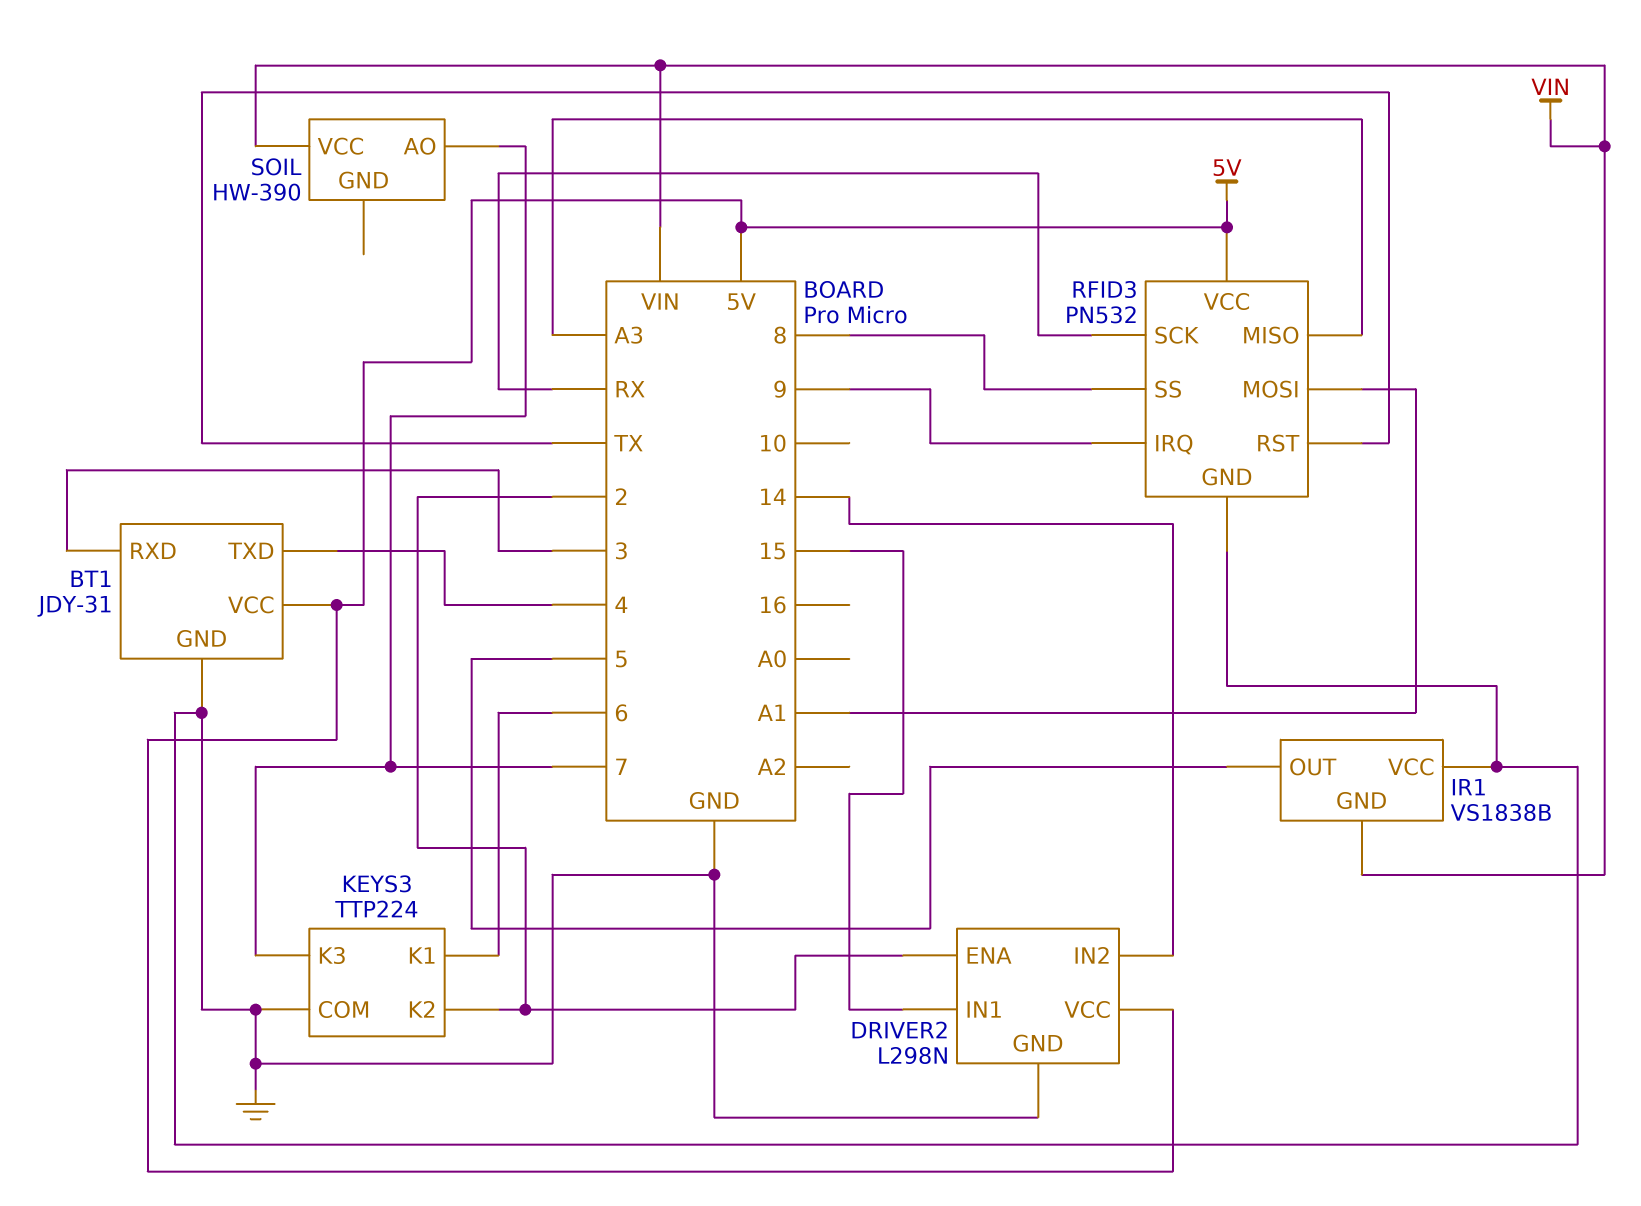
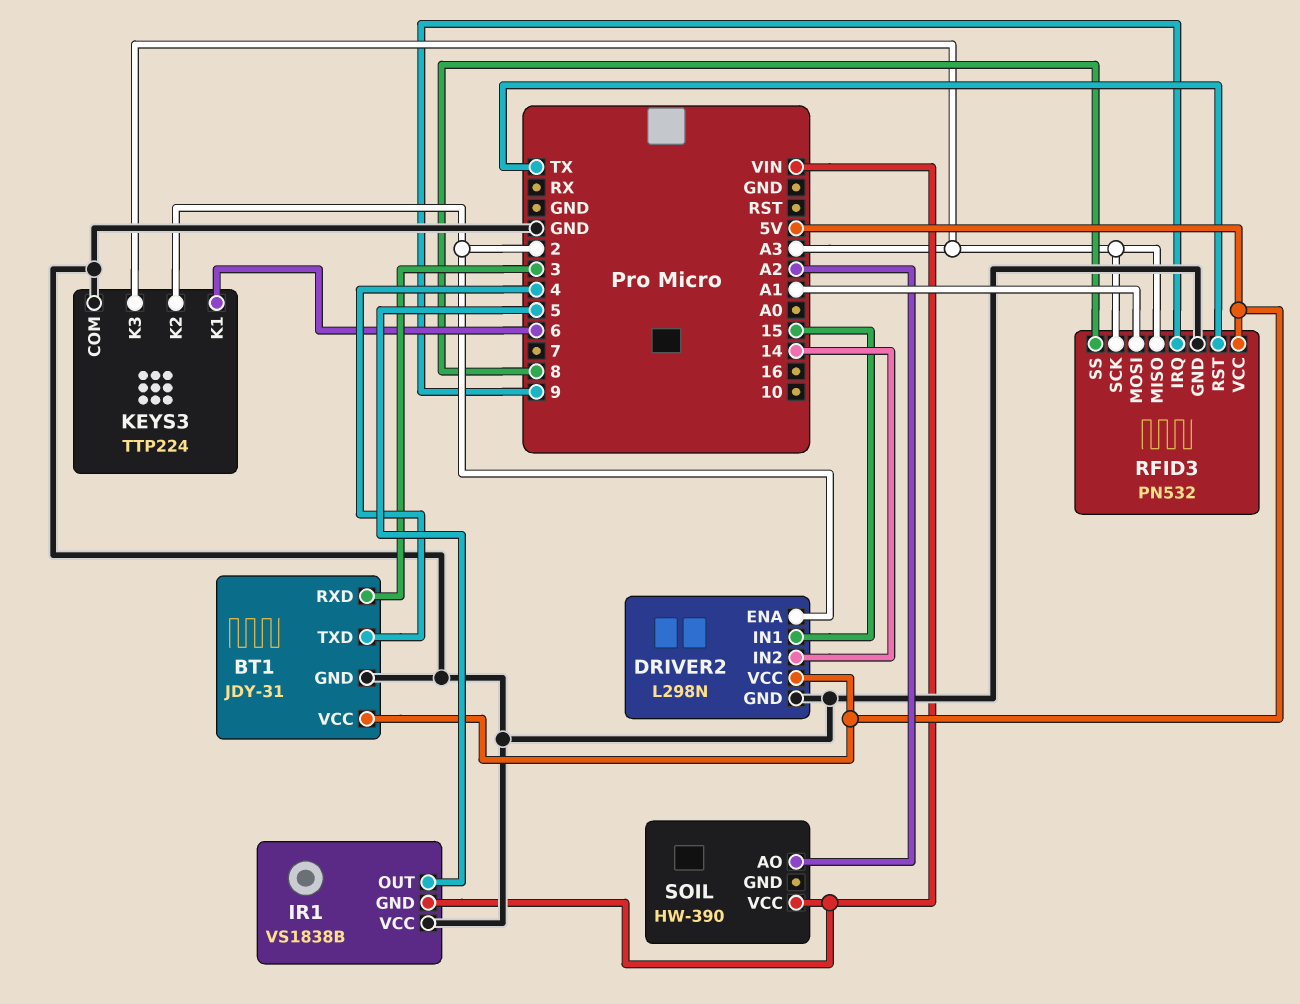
KEYS3 pin K3: 7 -> A3
RFID3 pin SCK: RX -> A3
SOIL pin AO: 7 -> A2

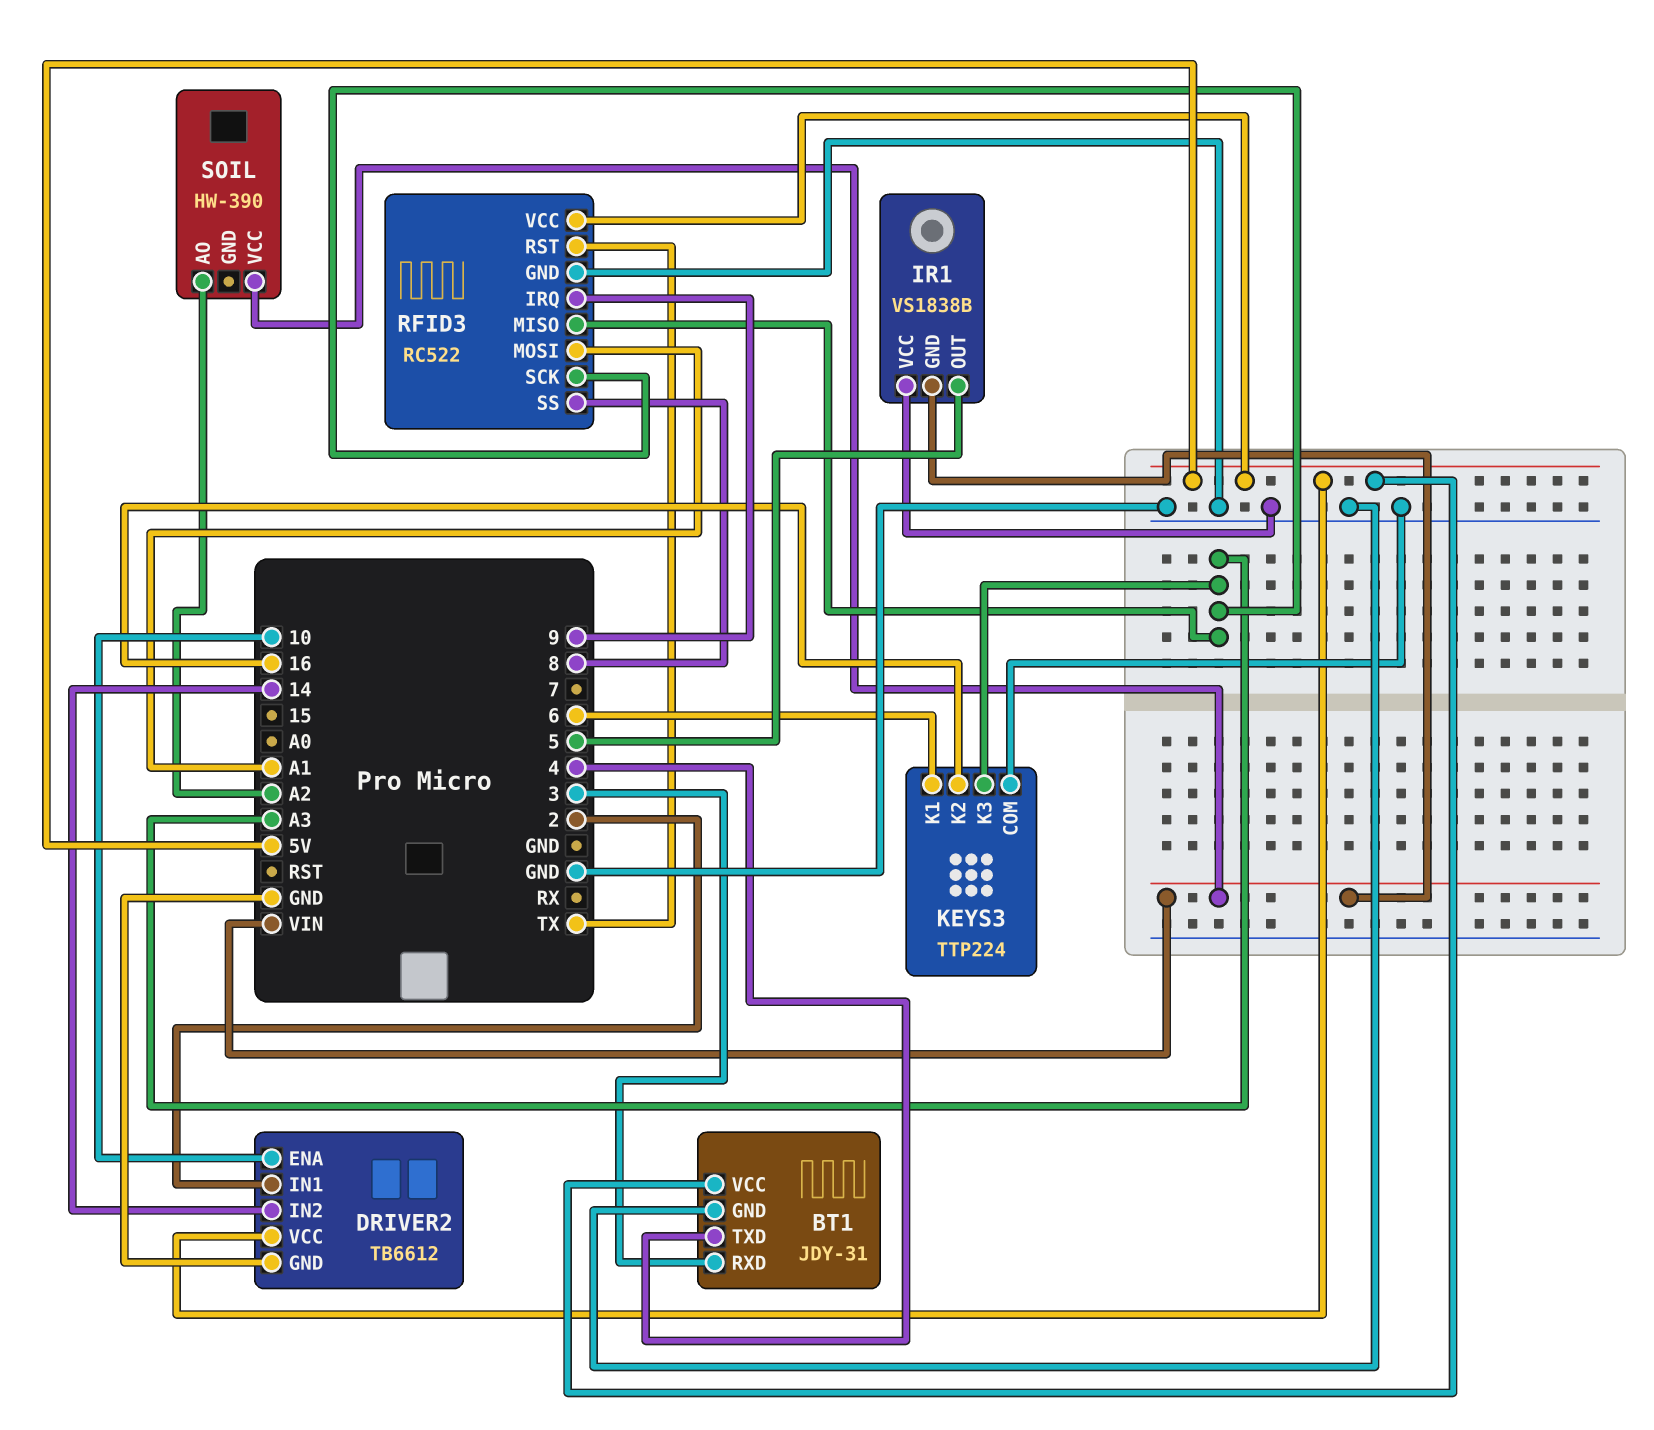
DRIVER2: L298N -> TB6612
DRIVER2 pin ENA: 2 -> 10
DRIVER2 pin IN1: 15 -> 2
KEYS3 pin K2: 2 -> 16
RFID3: PN532 -> RC522

